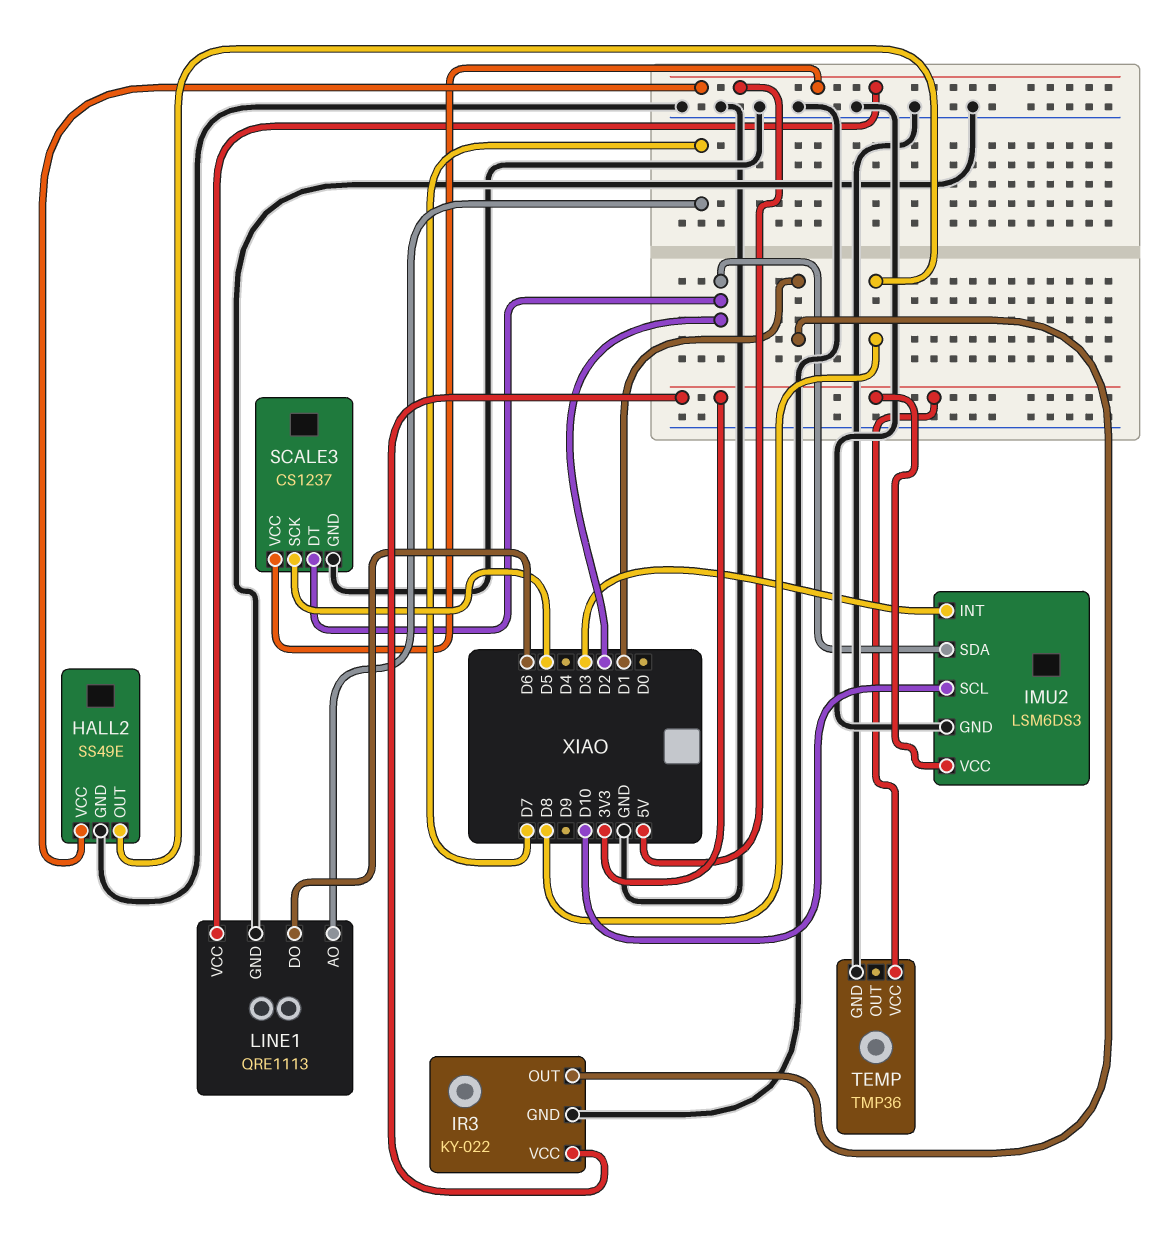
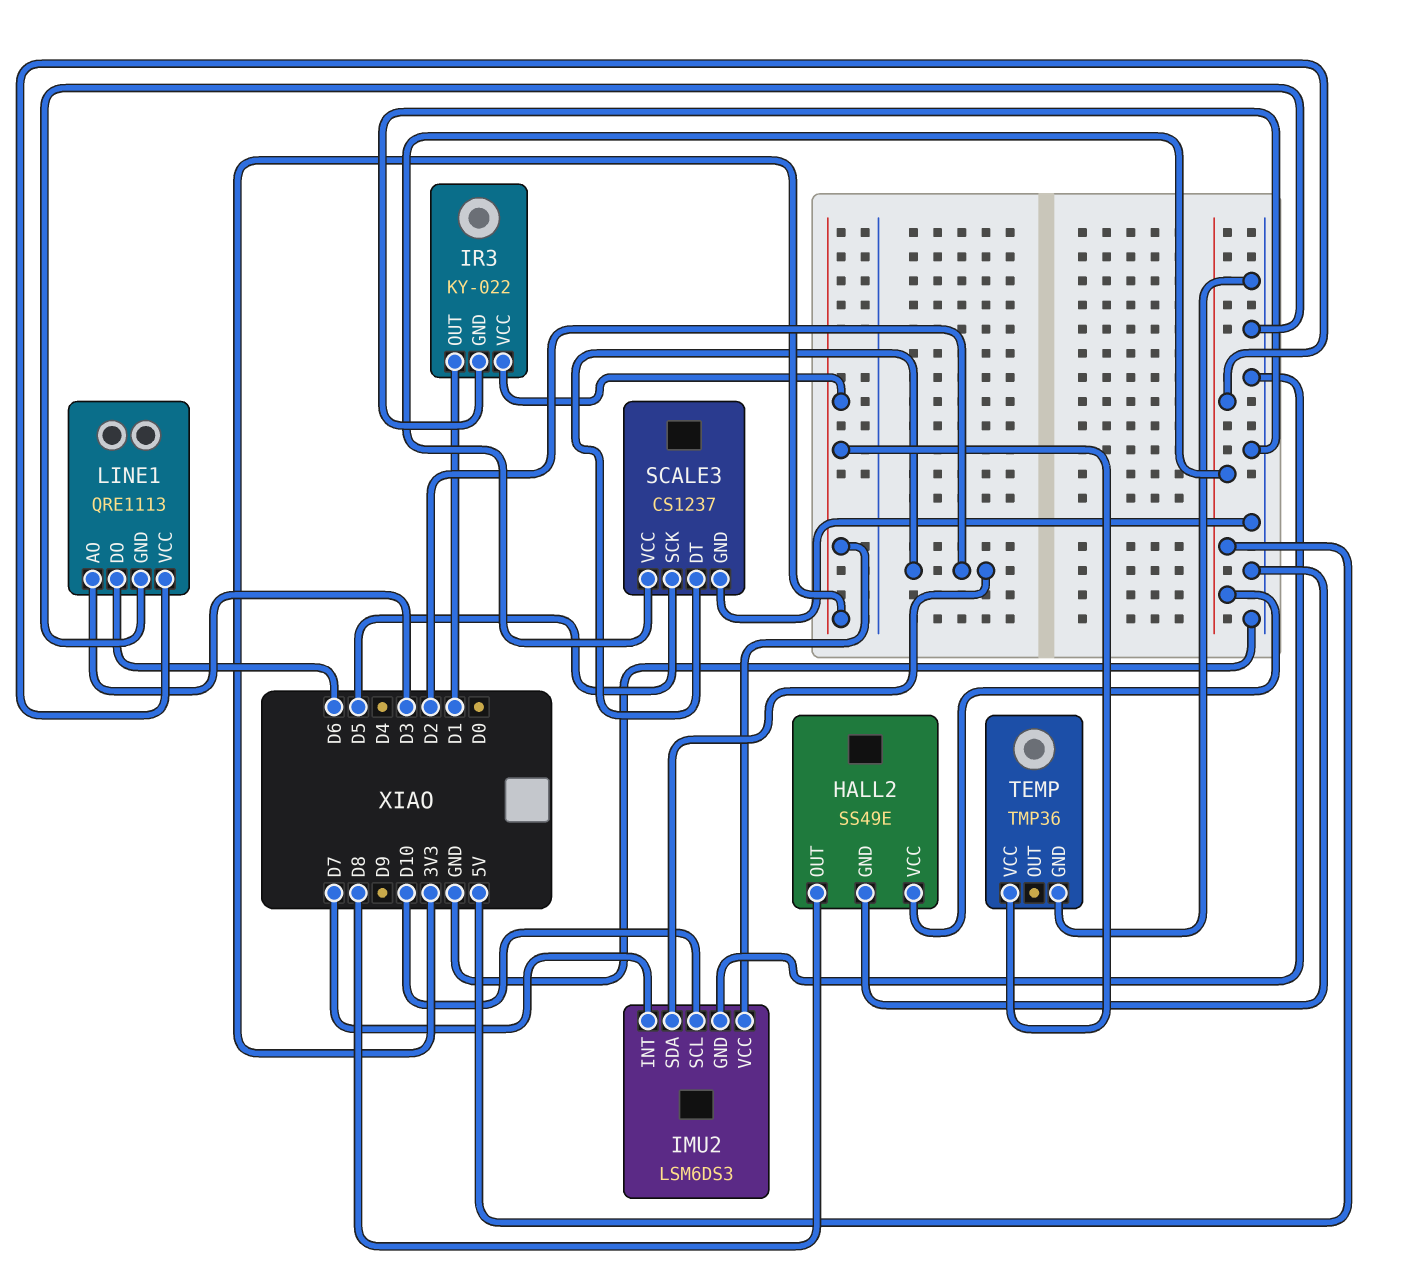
IMU2 pin INT: D3 -> D7
LINE1 pin AO: D7 -> D3

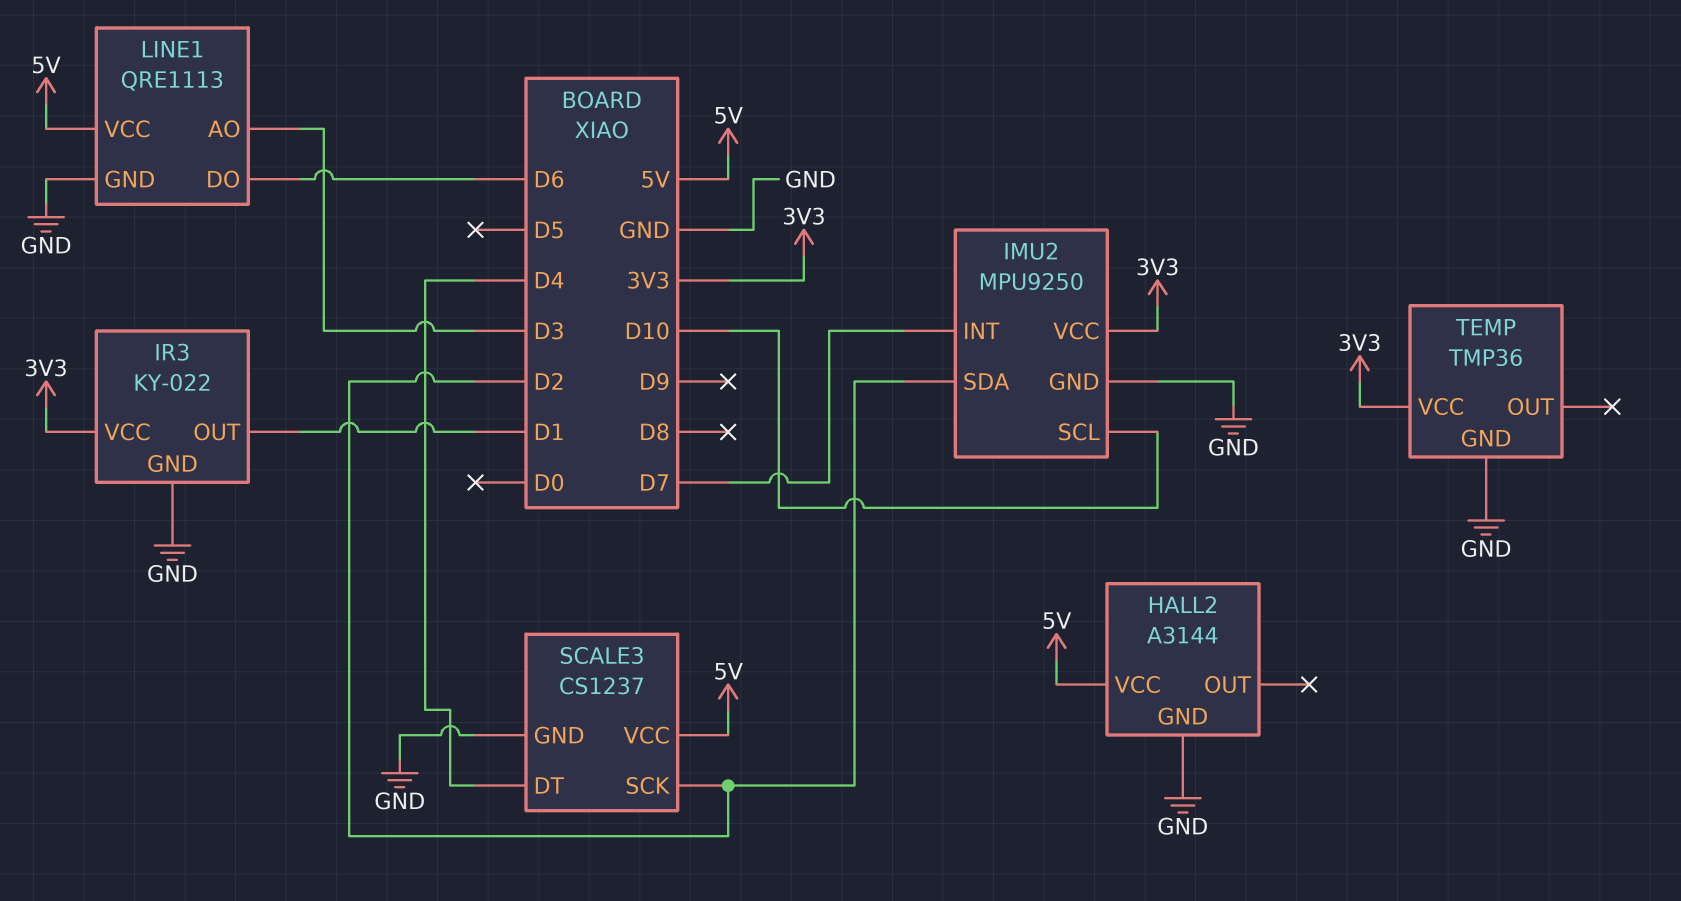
HALL2: SS49E -> A3144
HALL2 pin OUT: D8 -> none
IMU2: LSM6DS3 -> MPU9250
SCALE3 pin DT: D2 -> D4
SCALE3 pin SCK: D5 -> D2

